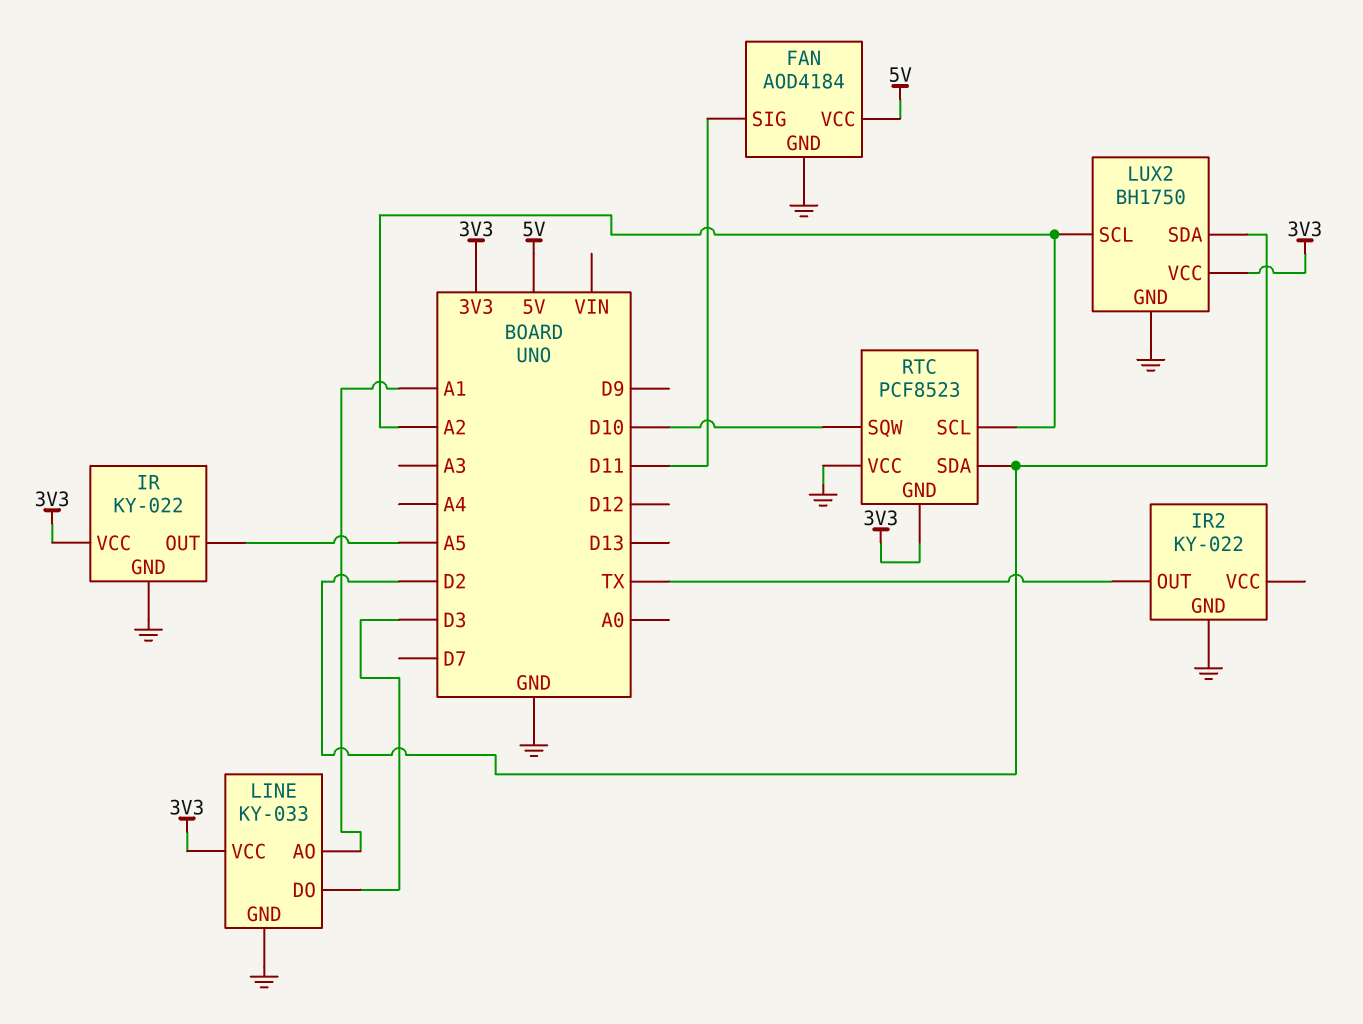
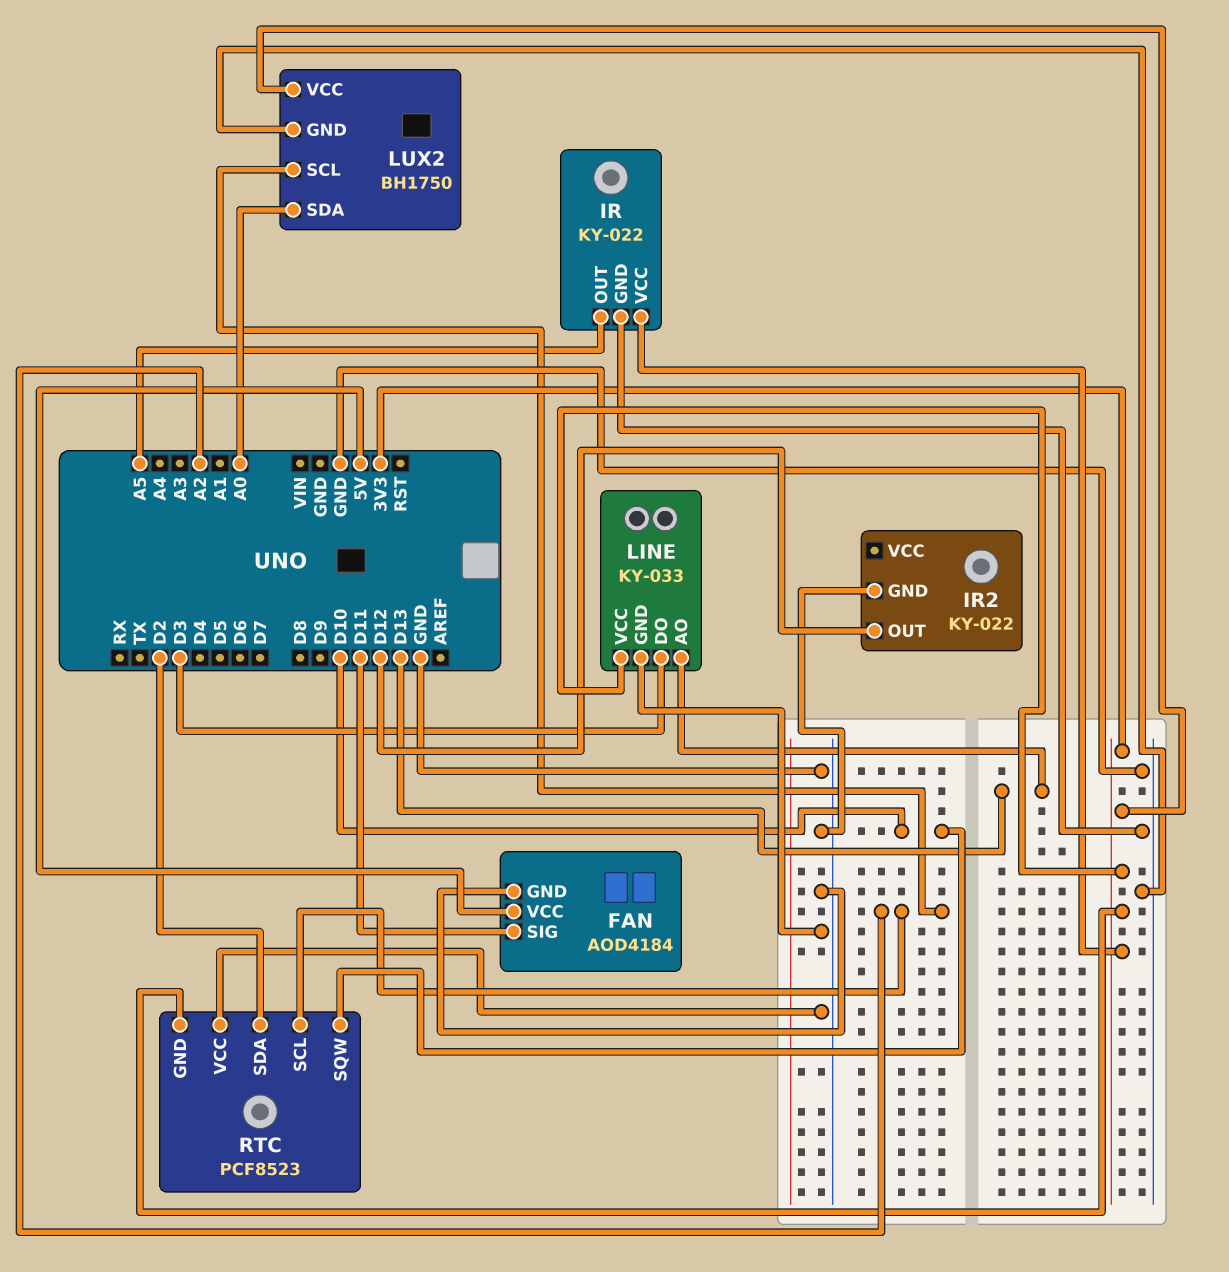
IR2 pin OUT: TX -> D12
LINE pin AO: A1 -> D13
LUX2 pin SDA: D2 -> A0

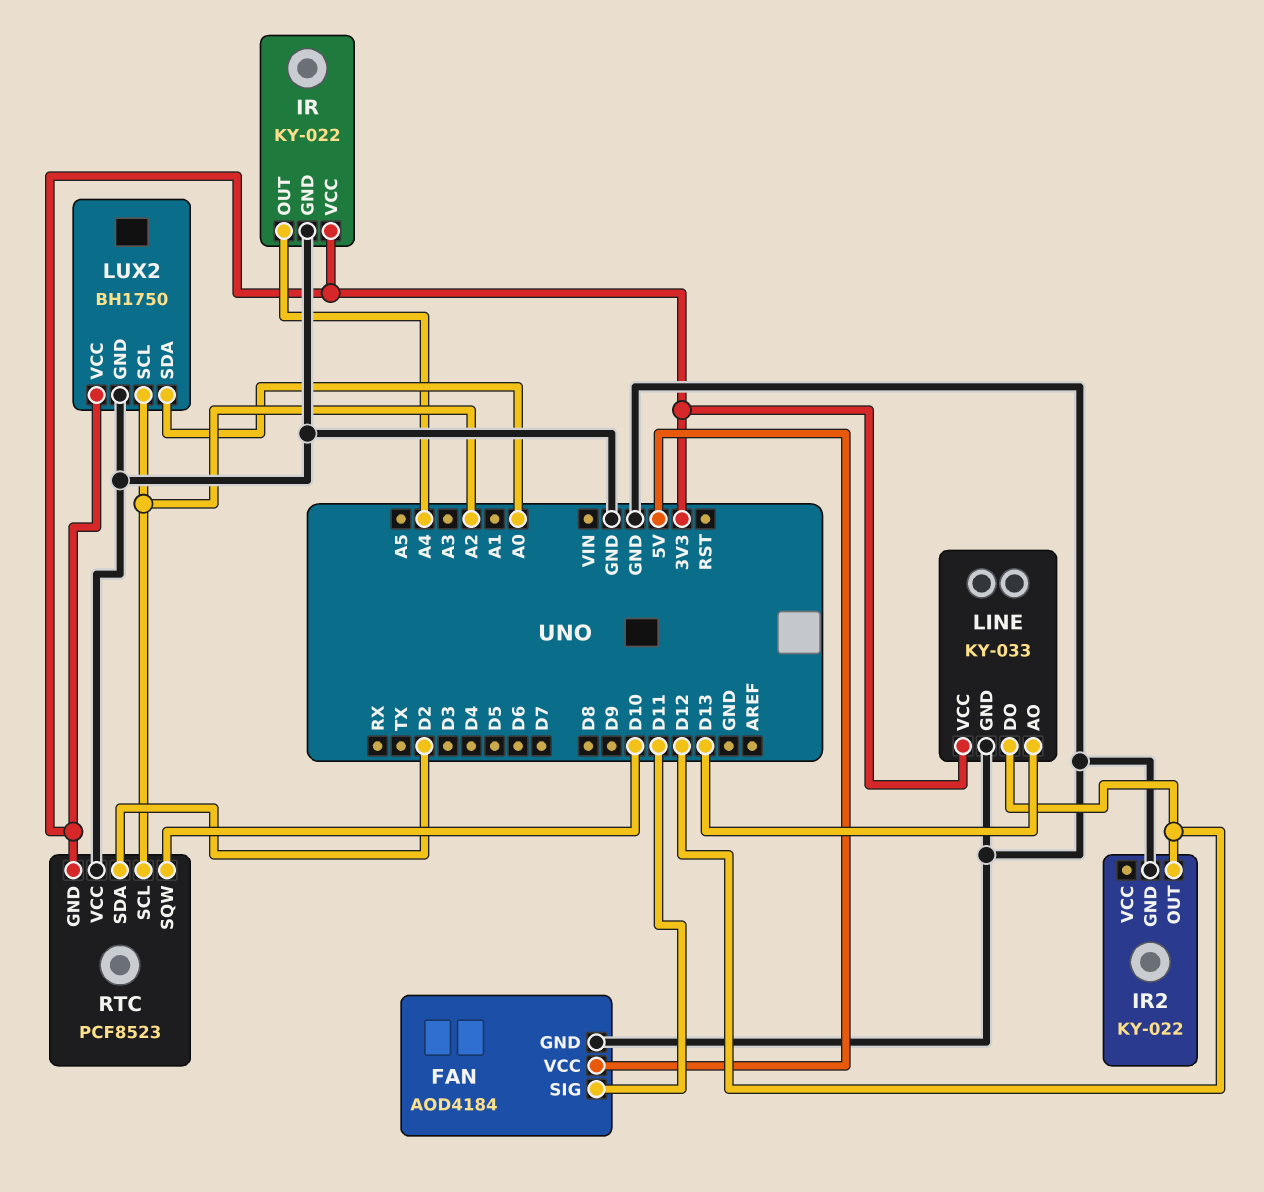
IR pin OUT: A5 -> A4
LINE pin DO: D3 -> D12

